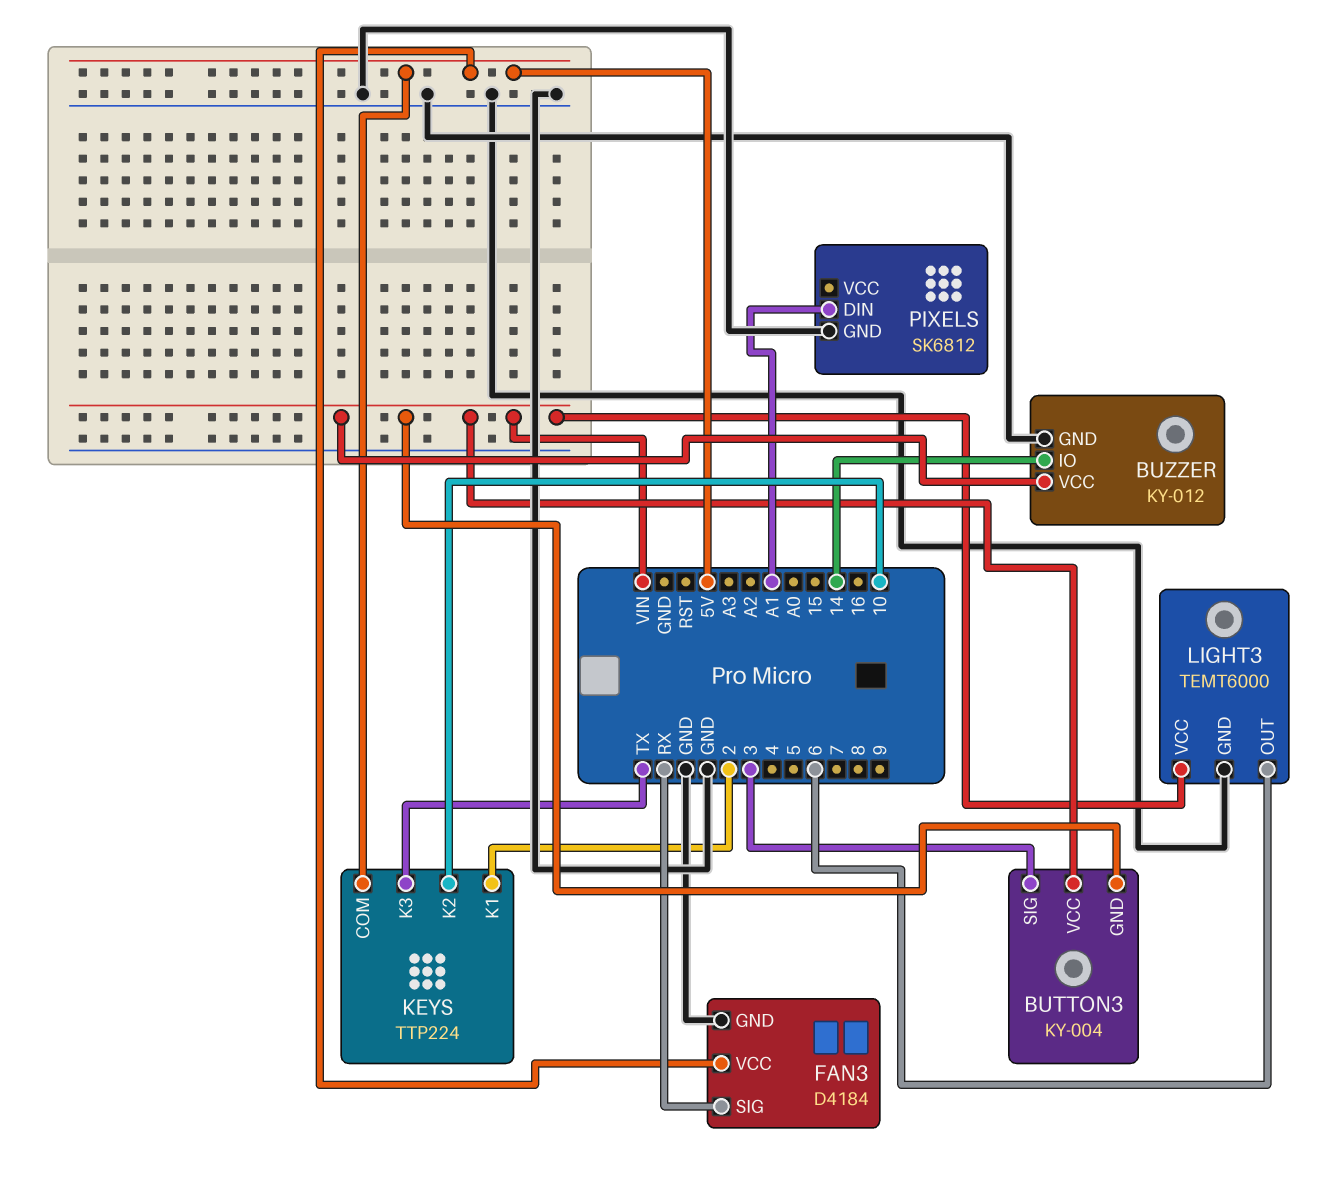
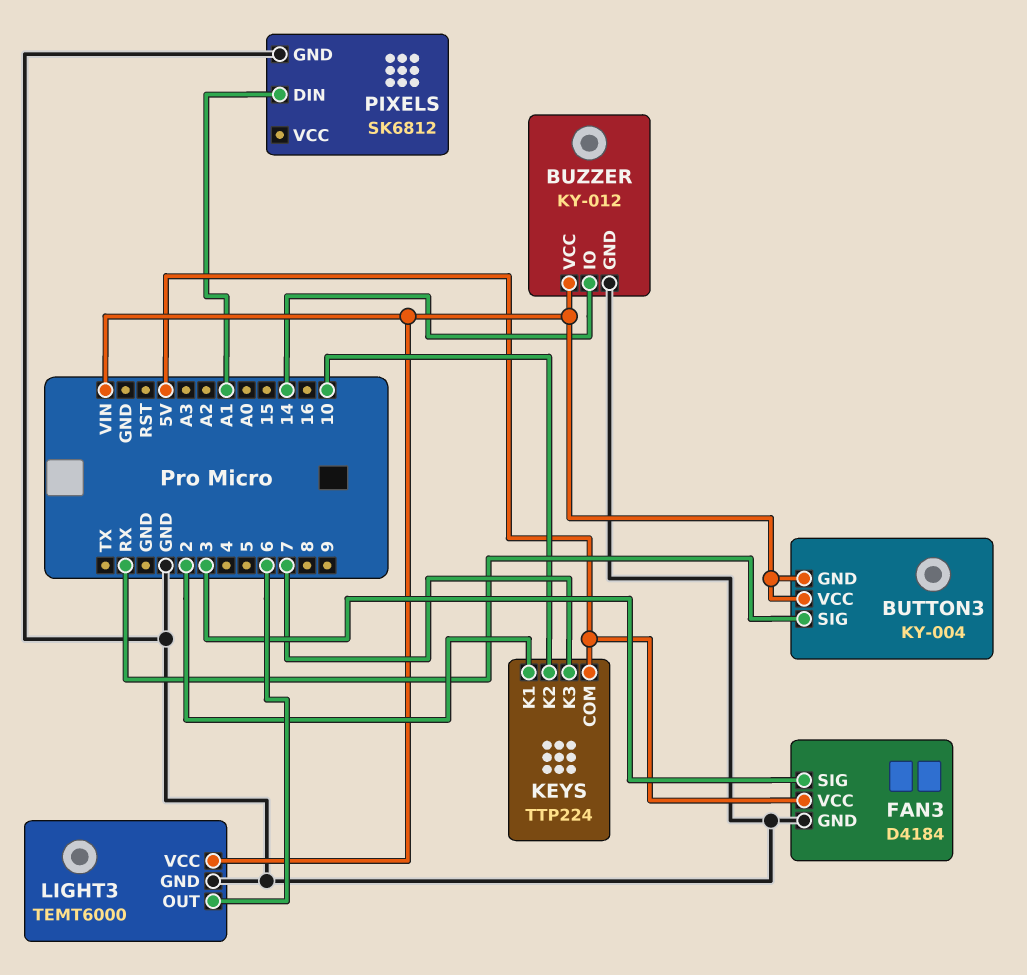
BUTTON3 pin SIG: 3 -> RX
FAN3 pin SIG: RX -> 3
KEYS pin K3: TX -> 7

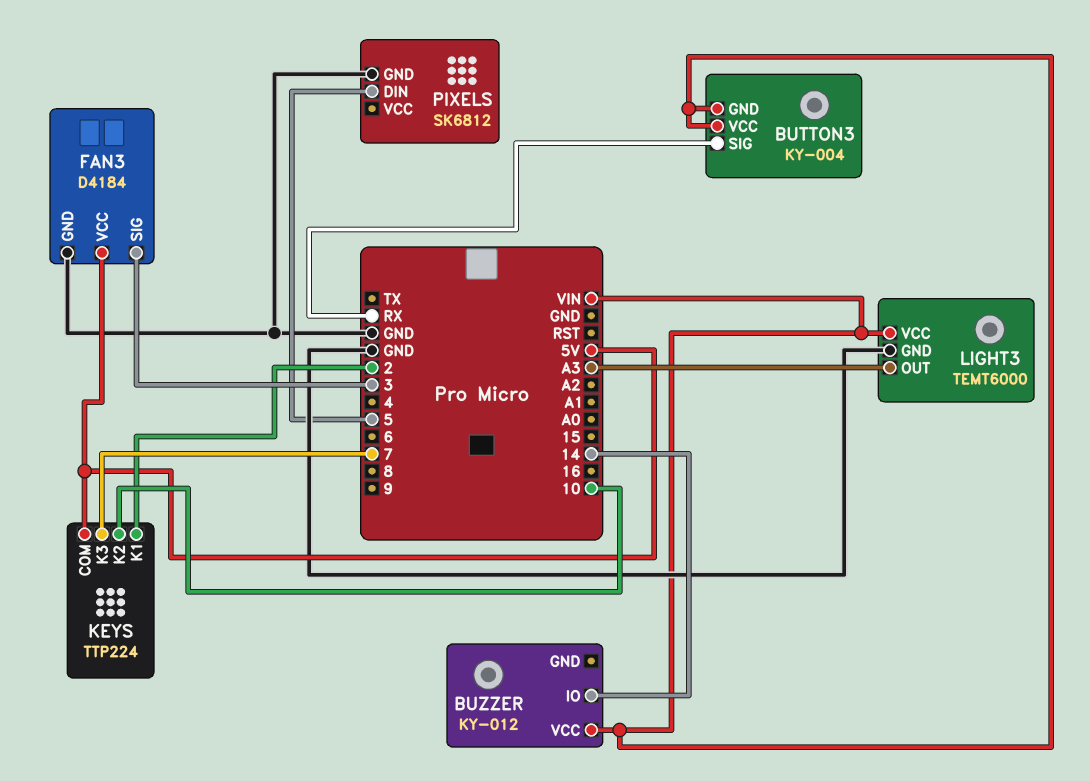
BUZZER pin GND: GND -> none
LIGHT3 pin OUT: 6 -> A3
PIXELS pin DIN: A1 -> 5

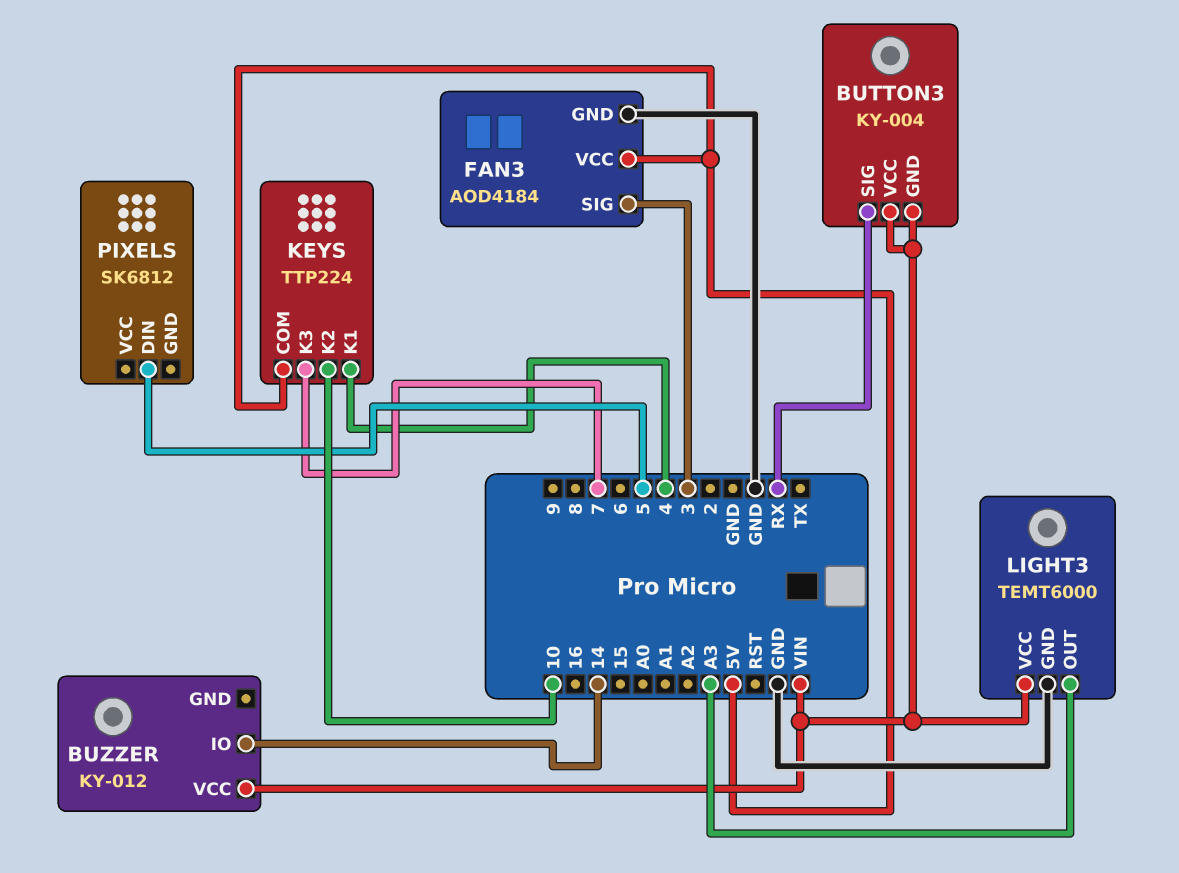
FAN3: D4184 -> AOD4184
KEYS pin K1: 2 -> 4
PIXELS pin GND: GND -> none

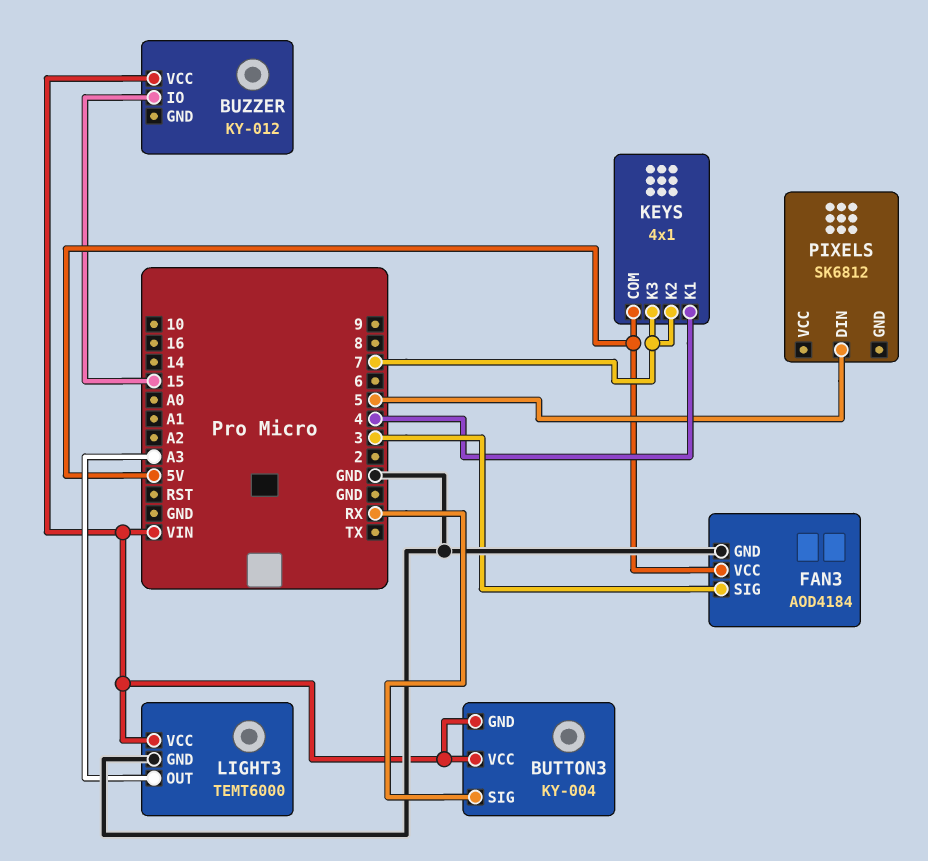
BUZZER pin IO: 14 -> 15
KEYS: TTP224 -> 4x1
KEYS pin K2: 10 -> 7

